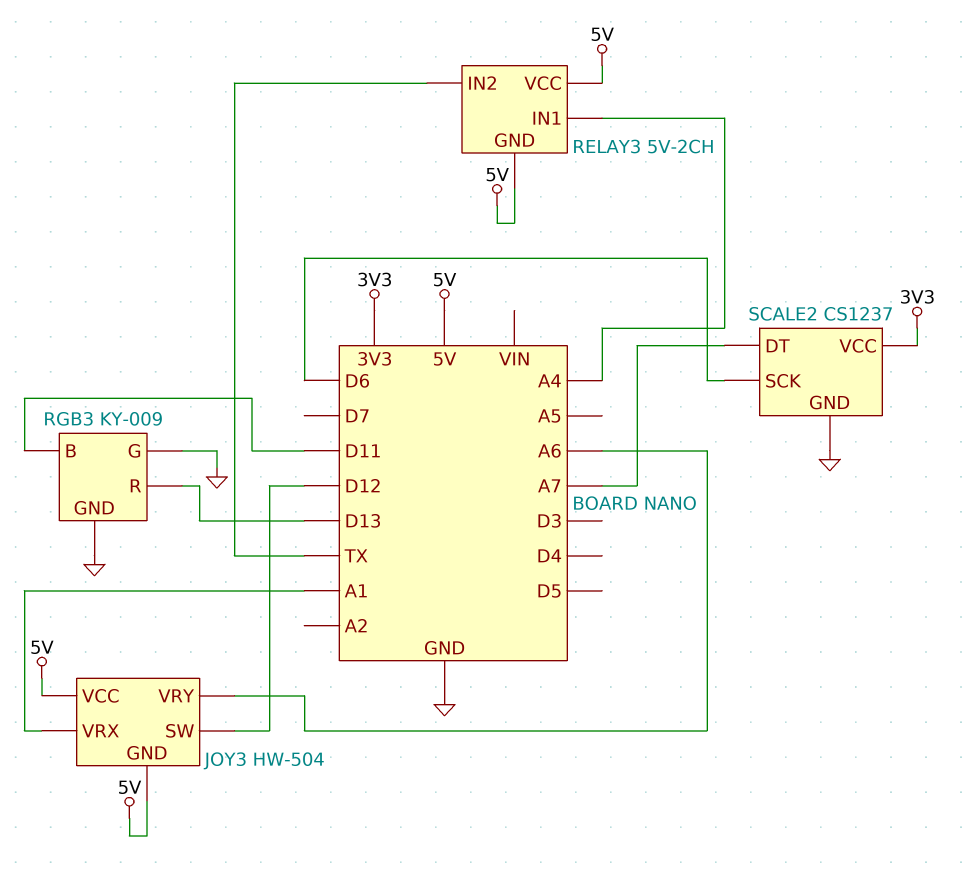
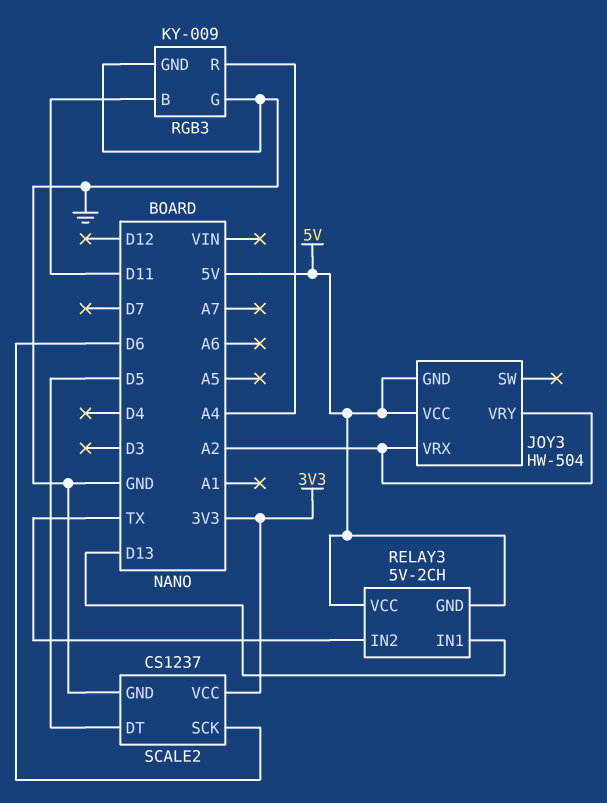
JOY3 pin SW: D12 -> none
JOY3 pin VRX: A1 -> A2
JOY3 pin VRY: A6 -> A2
RELAY3 pin IN1: A4 -> D13
RGB3 pin R: D13 -> A4
SCALE2 pin DT: A7 -> D5

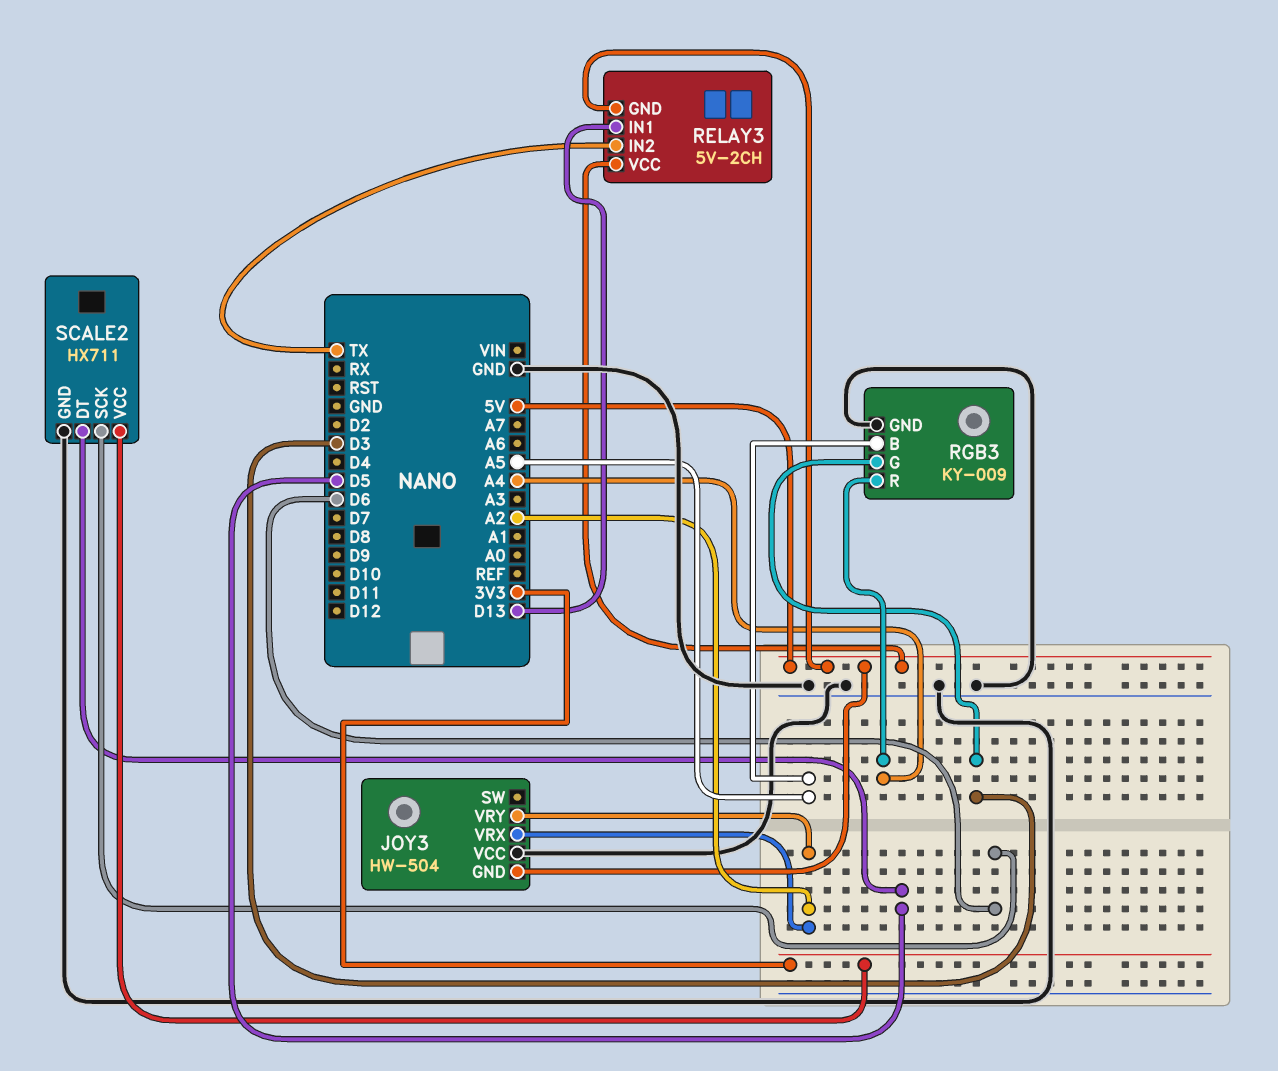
JOY3 pin VCC: 5V -> GND
RGB3 pin B: D11 -> A5
RGB3 pin G: GND -> D3
SCALE2: CS1237 -> HX711

